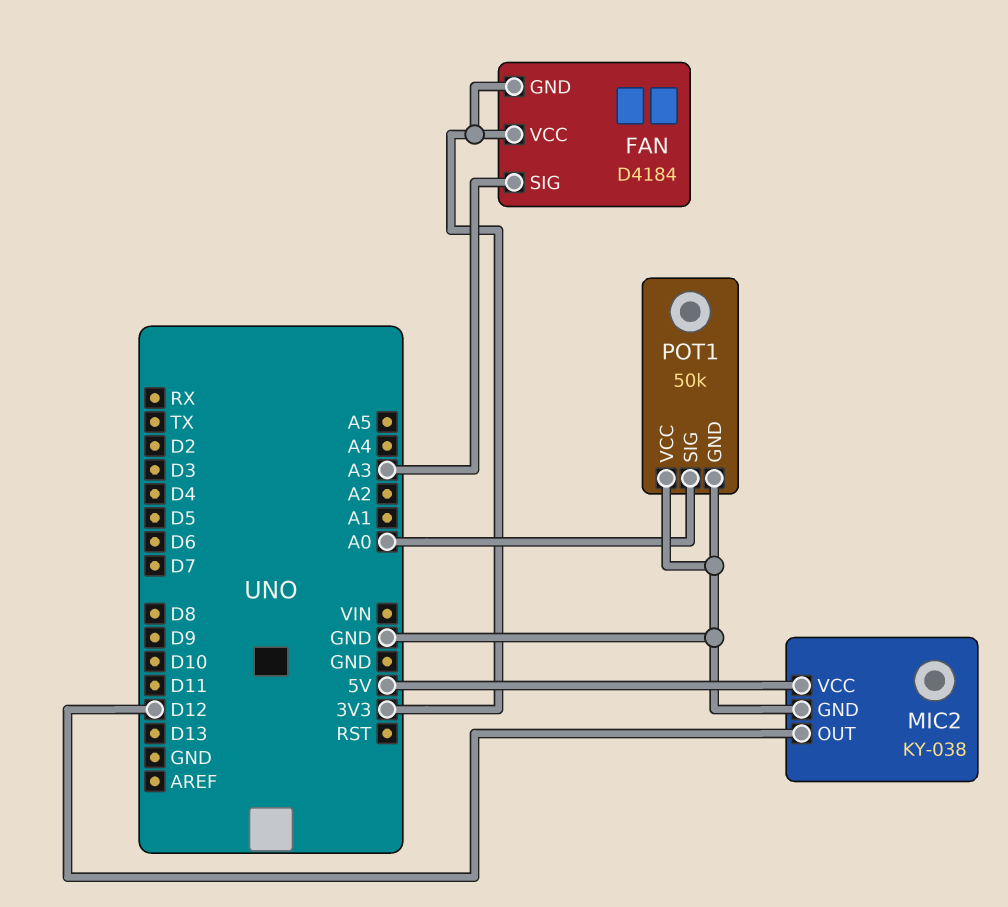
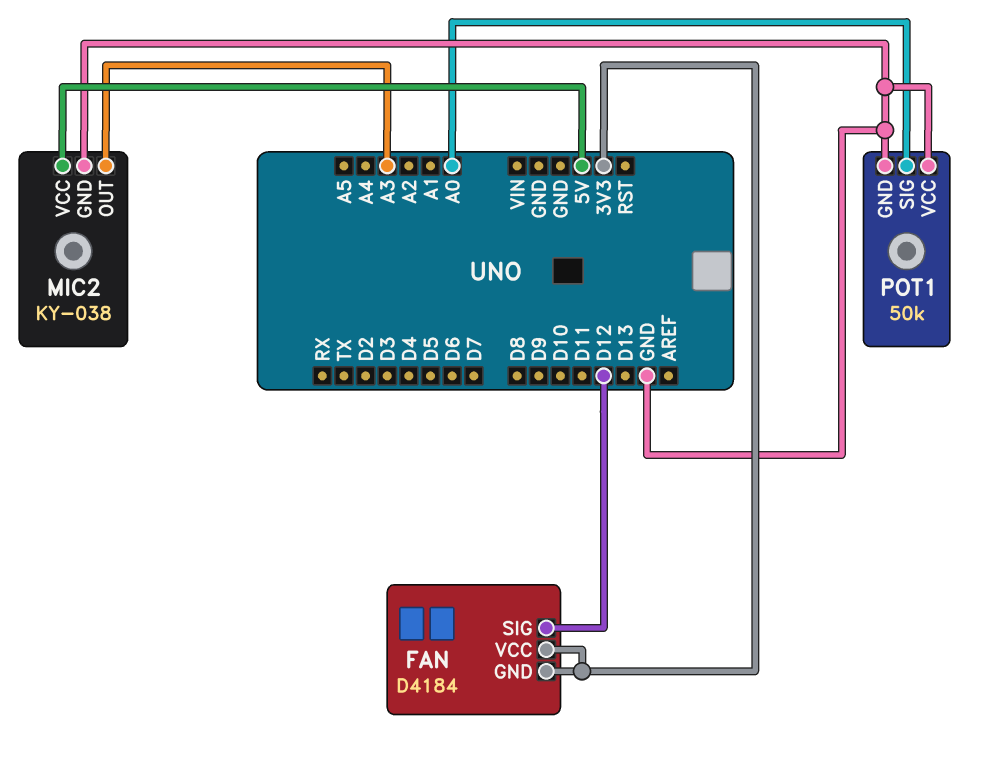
FAN pin SIG: A3 -> D12
MIC2 pin OUT: D12 -> A3

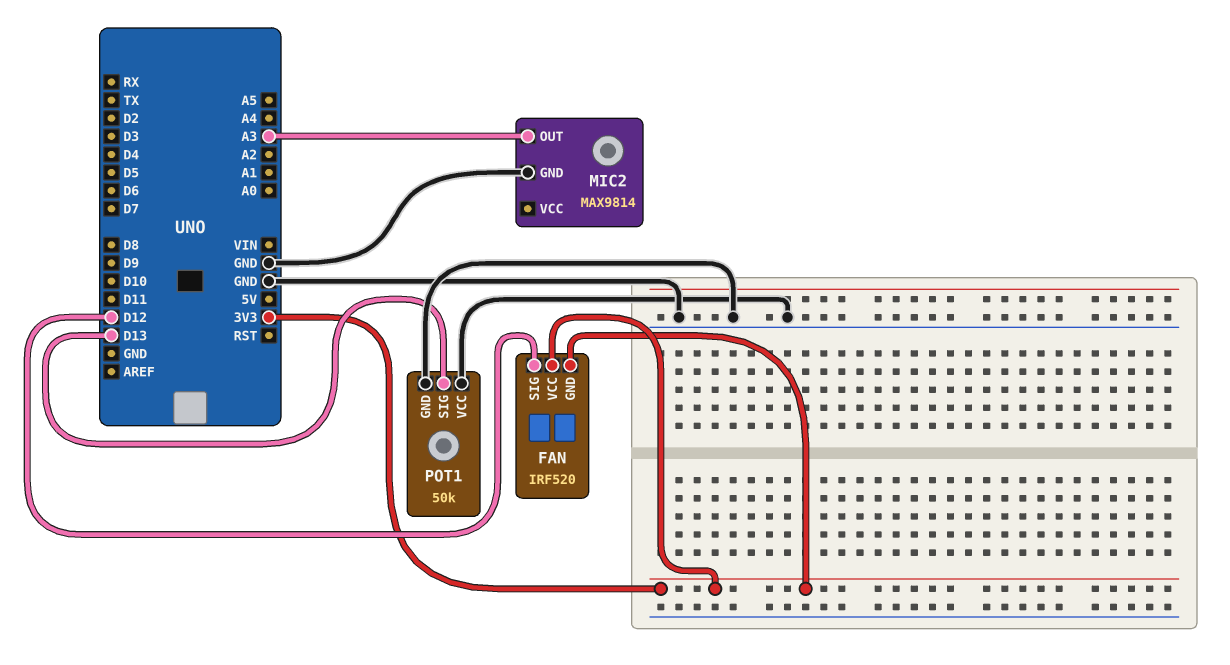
FAN: D4184 -> IRF520
MIC2: KY-038 -> MAX9814
MIC2 pin VCC: 5V -> none
POT1 pin SIG: A0 -> D13

